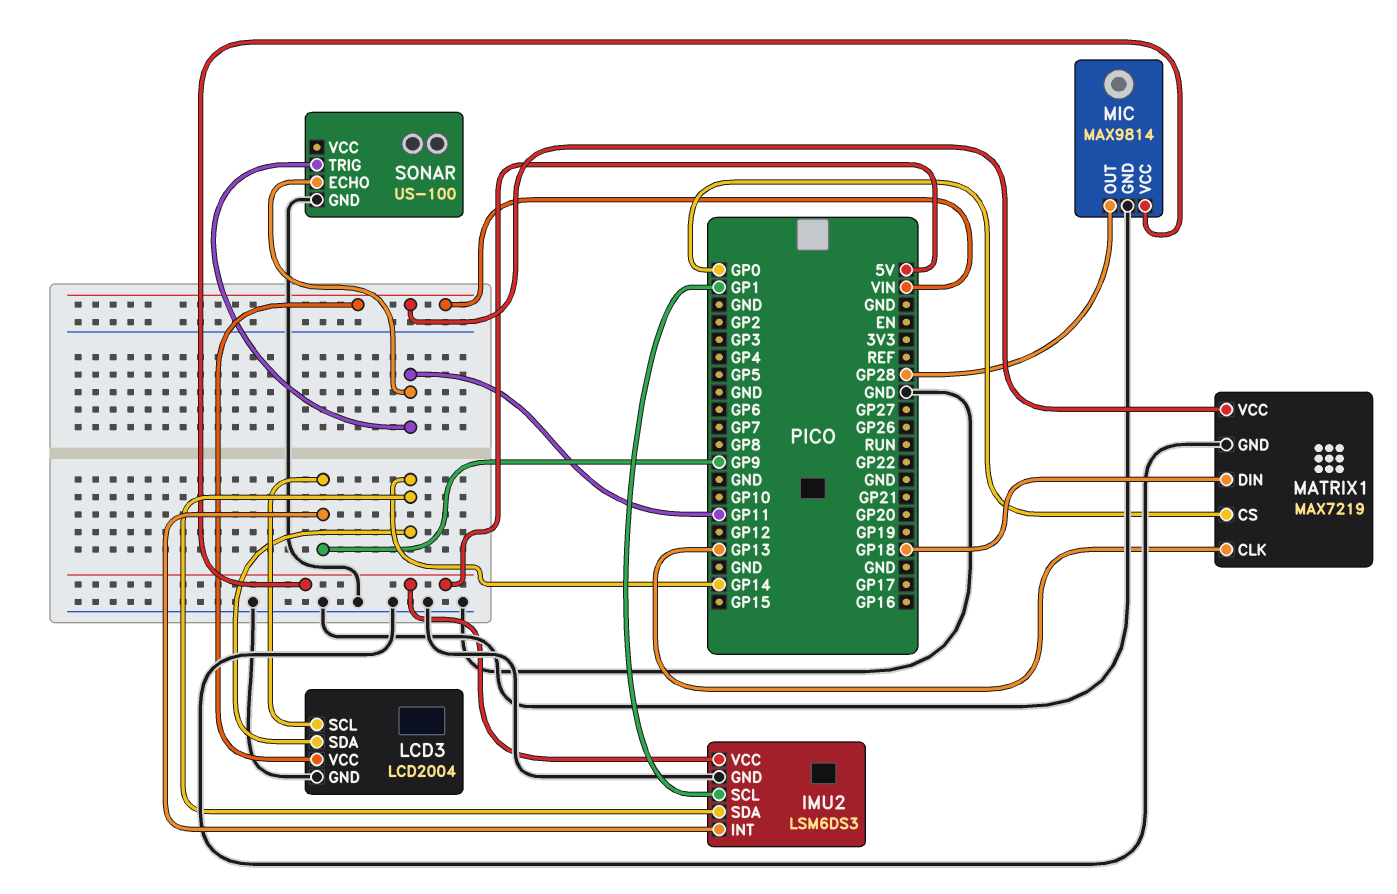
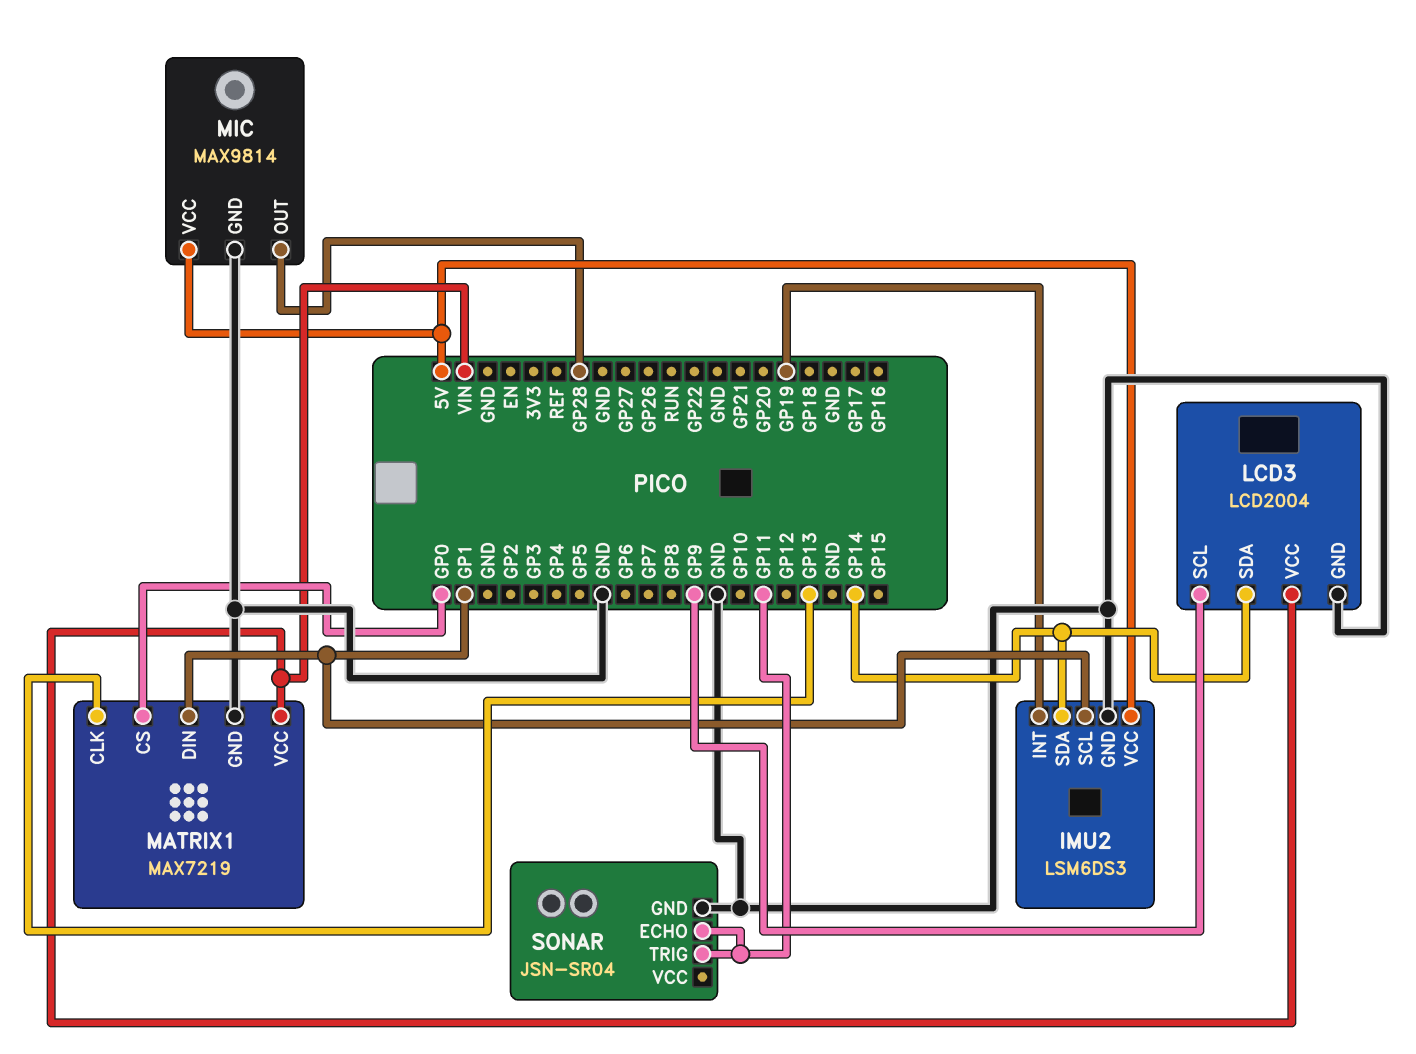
IMU2 pin INT: GP9 -> GP19
MATRIX1 pin DIN: GP18 -> GP1
SONAR: US-100 -> JSN-SR04

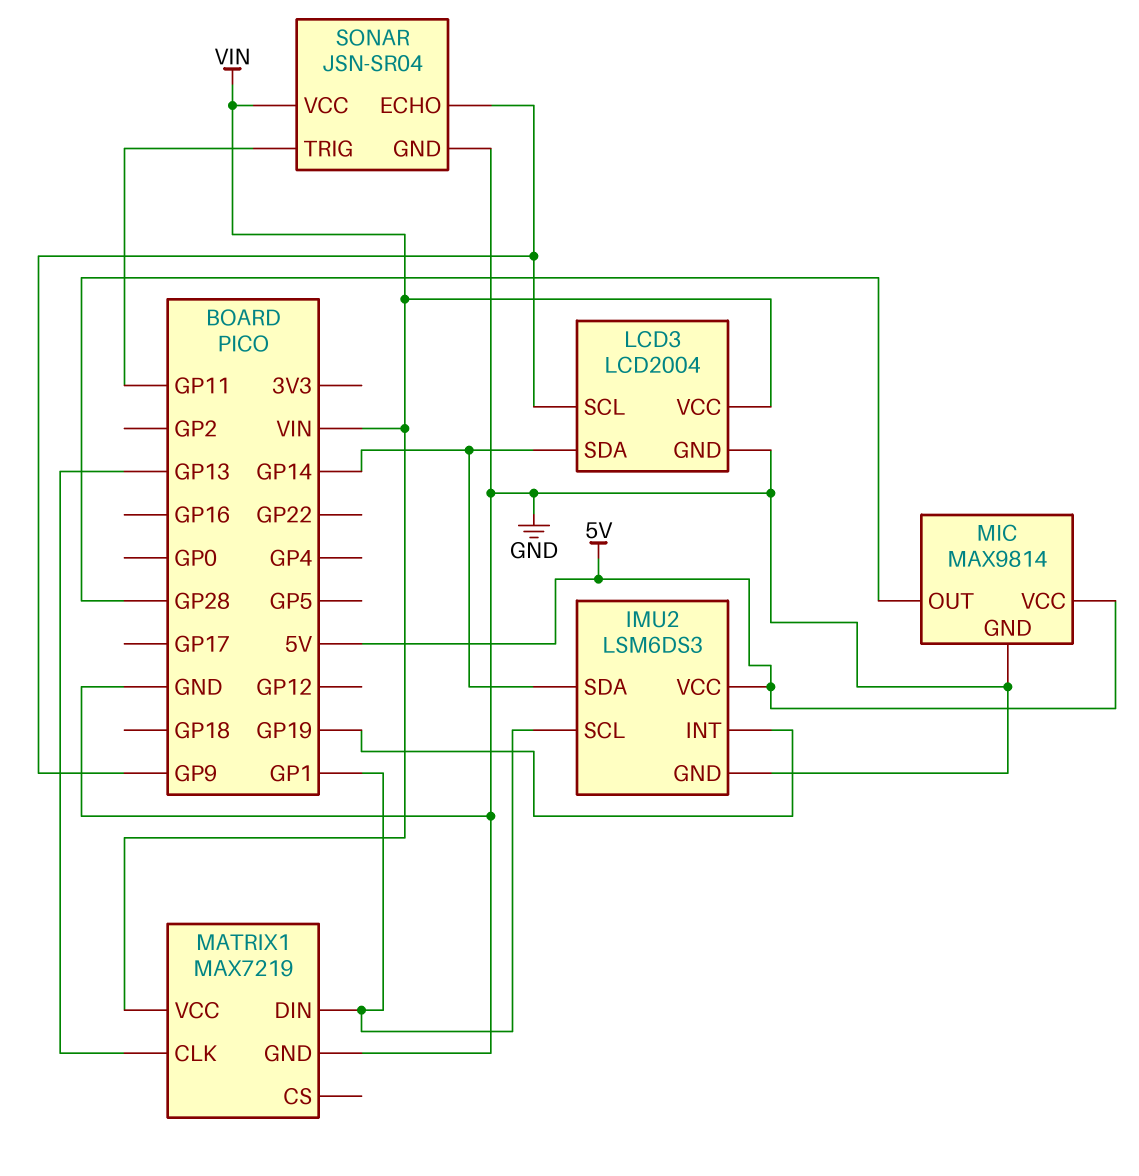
MATRIX1 pin CS: GP0 -> none
SONAR pin ECHO: GP11 -> GP9
SONAR pin VCC: none -> VIN

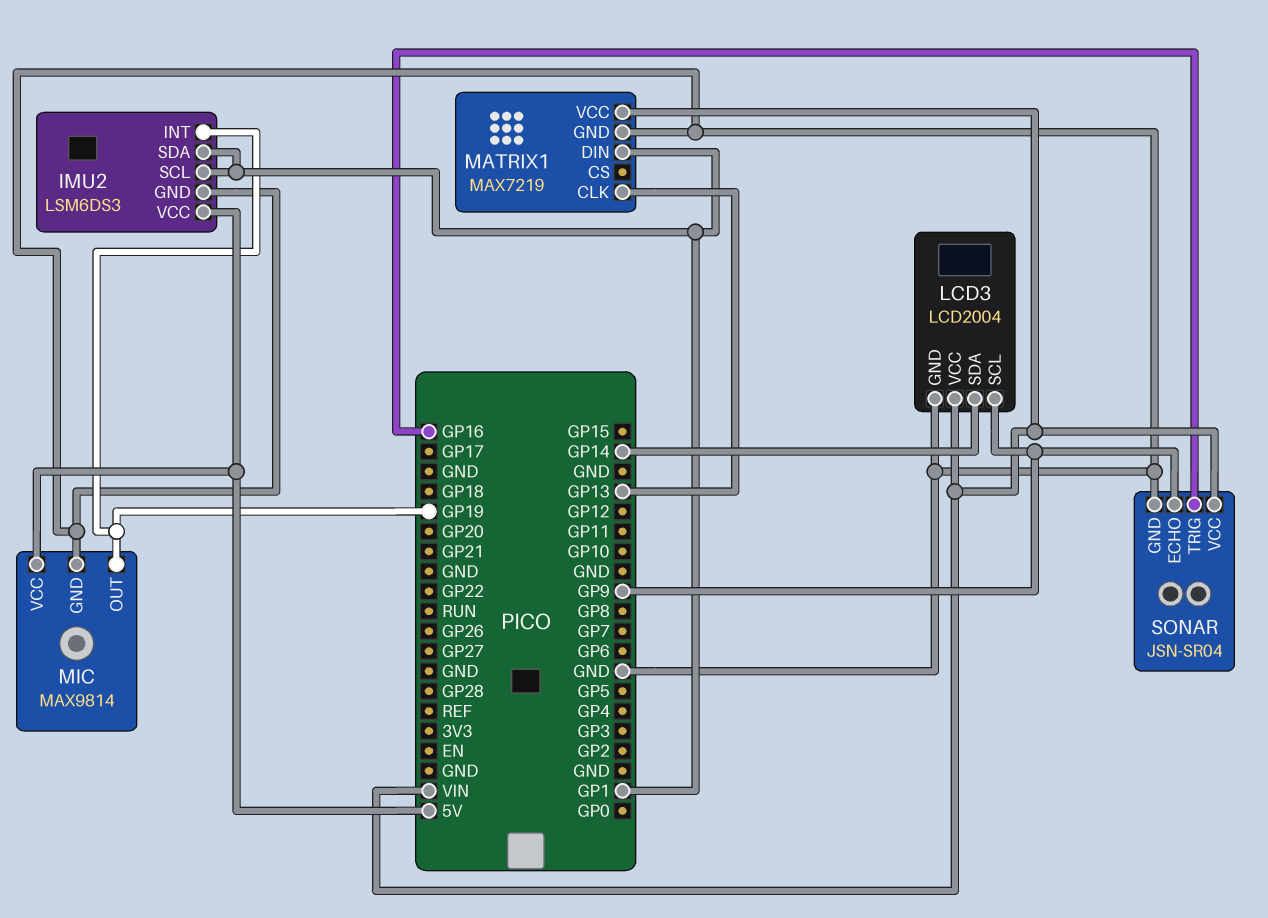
IMU2 pin SDA: GP14 -> GP1
MIC pin OUT: GP28 -> GP19
SONAR pin TRIG: GP11 -> GP16

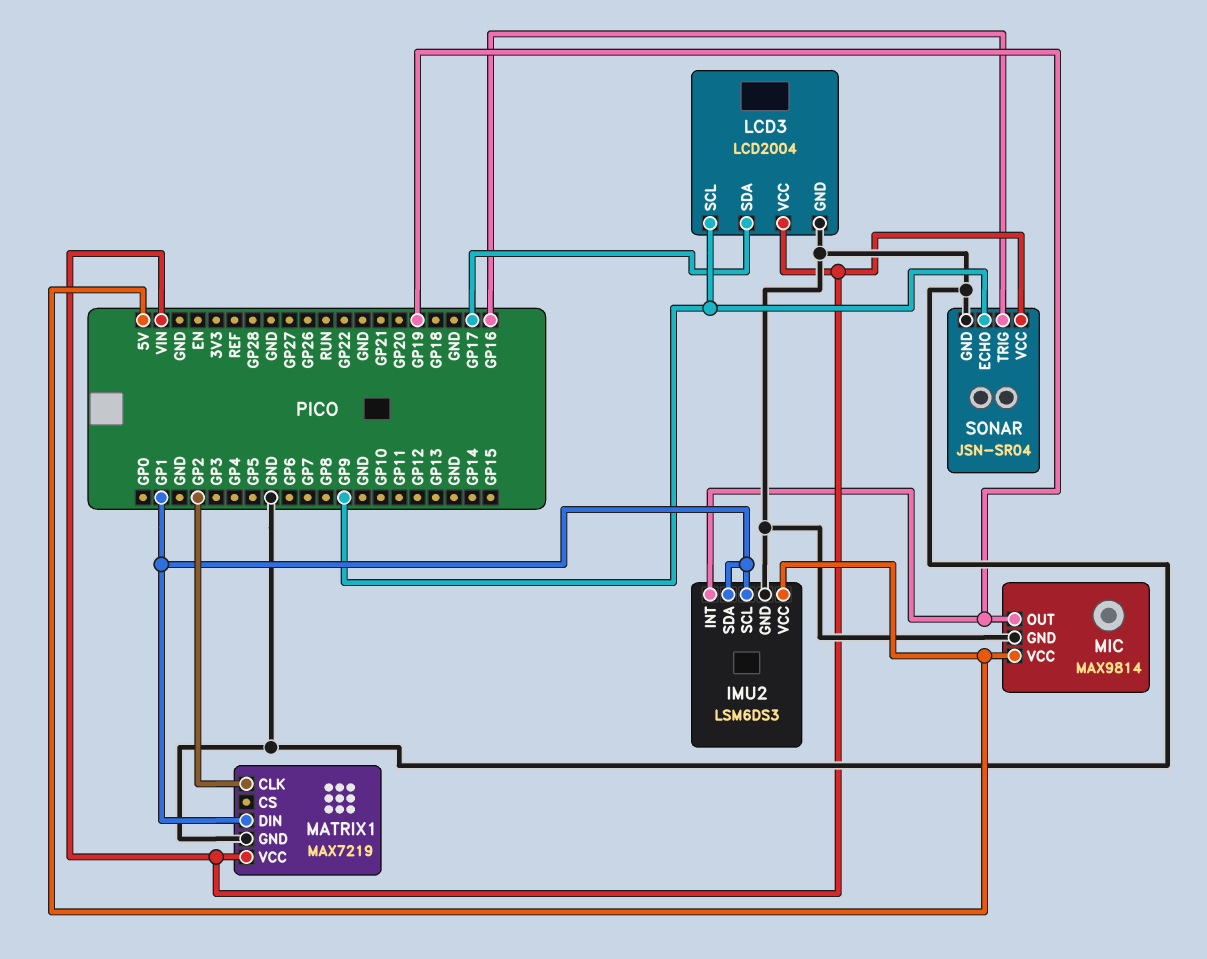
LCD3 pin SDA: GP14 -> GP17
MATRIX1 pin CLK: GP13 -> GP2

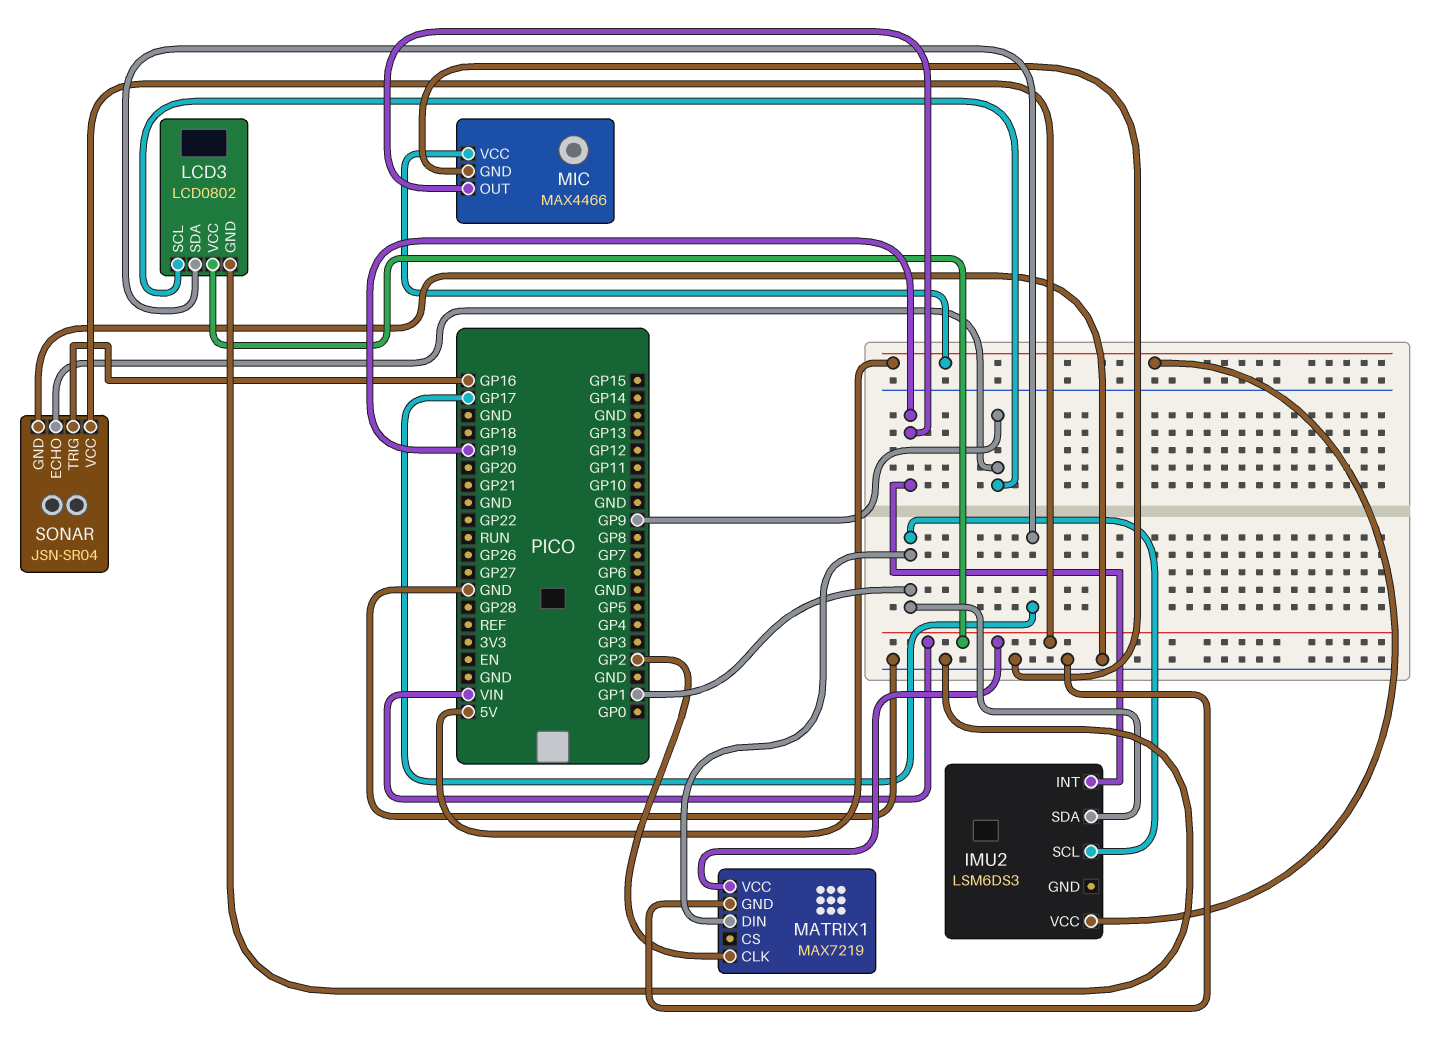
IMU2 pin GND: GND -> none
LCD3: LCD2004 -> LCD0802
MIC: MAX9814 -> MAX4466

